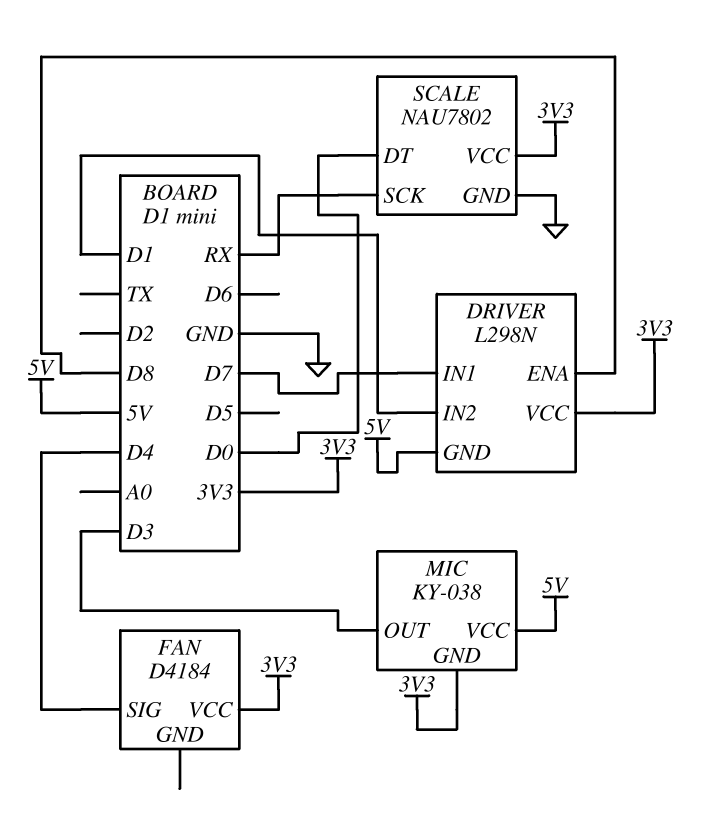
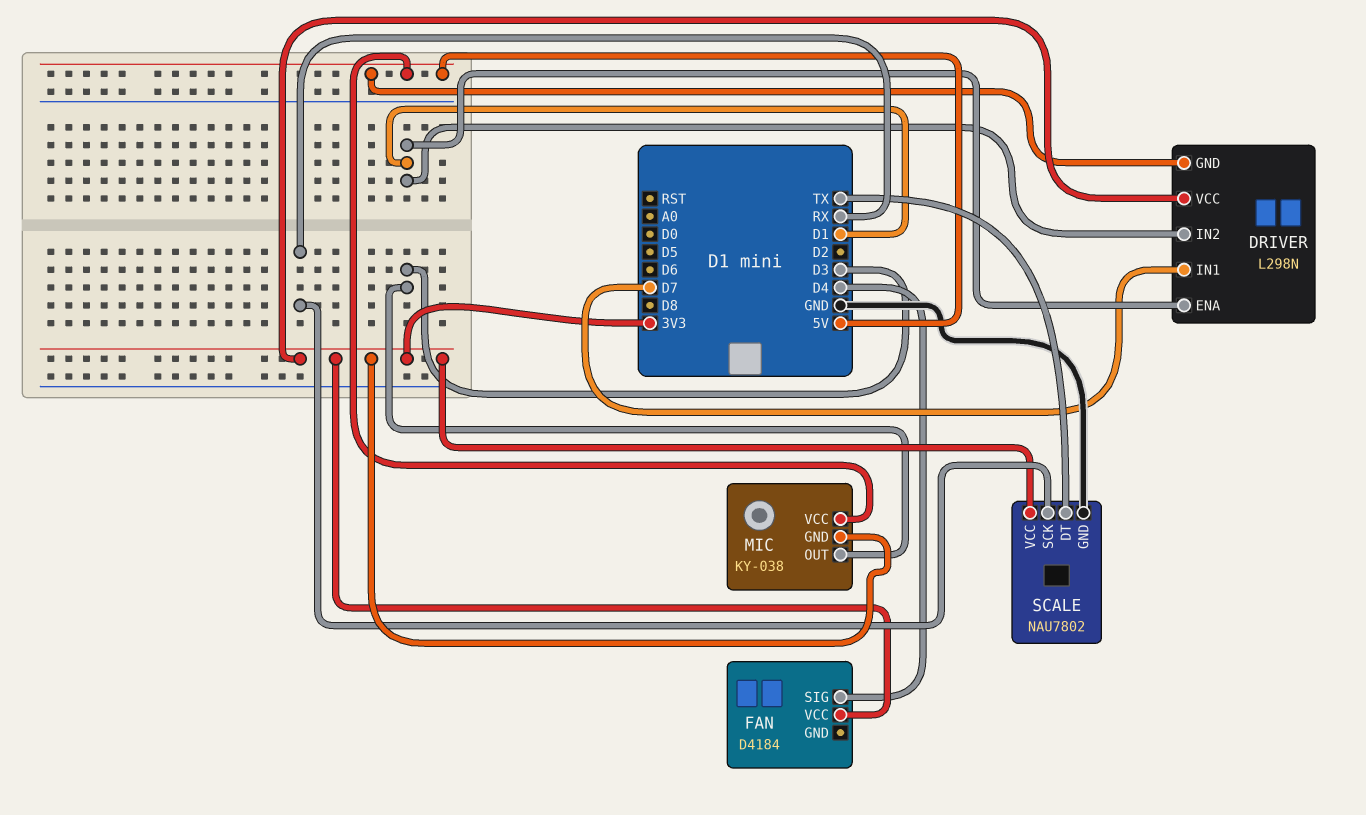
DRIVER pin ENA: D8 -> D1
SCALE pin DT: D0 -> TX

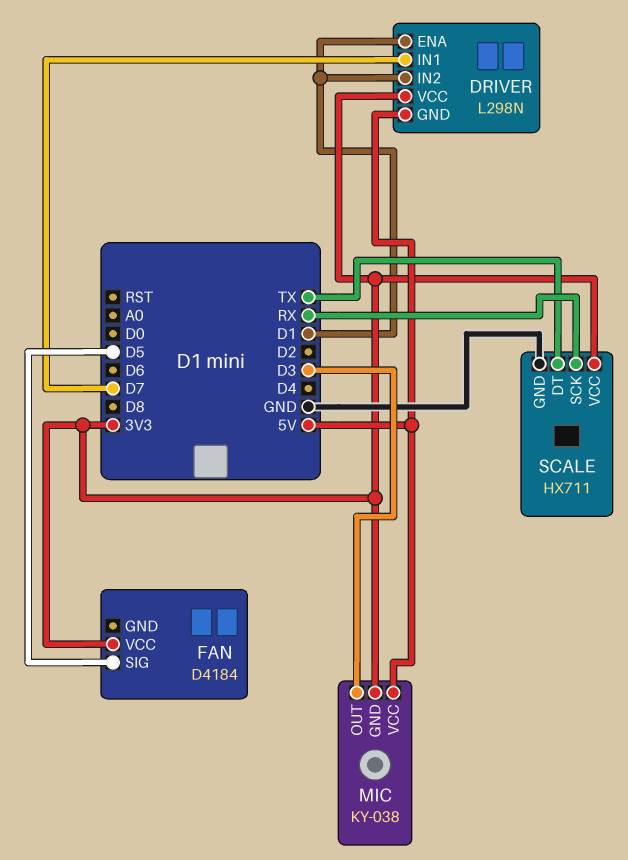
FAN pin SIG: D4 -> D5
SCALE: NAU7802 -> HX711

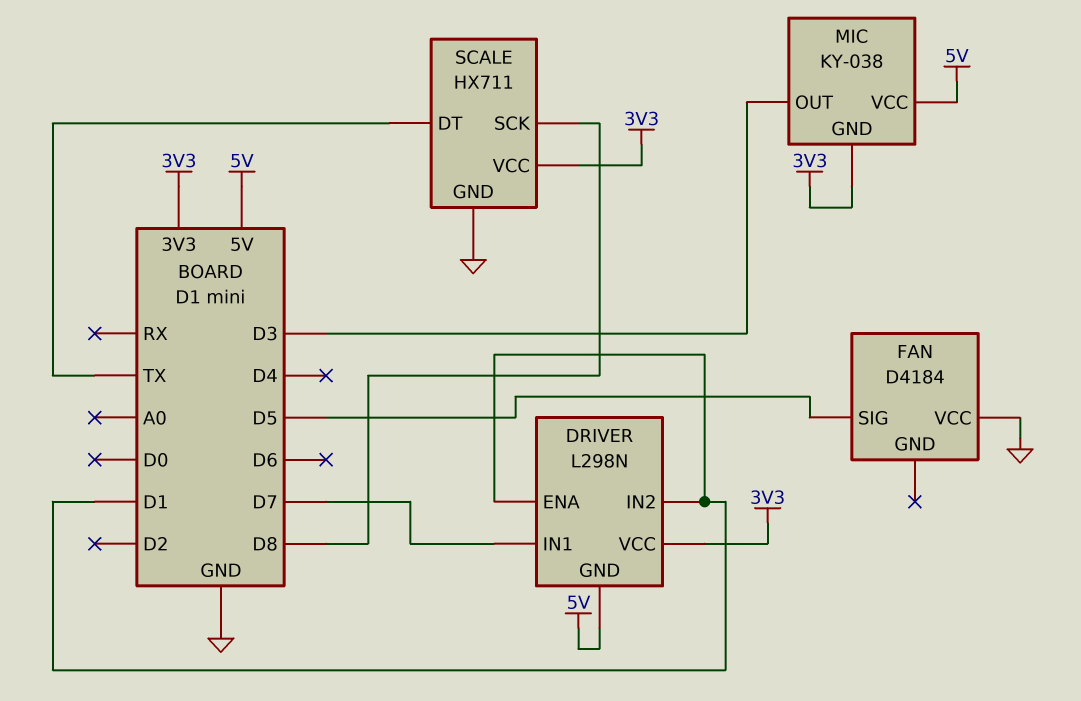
FAN pin VCC: 3V3 -> GND
SCALE pin SCK: RX -> D8

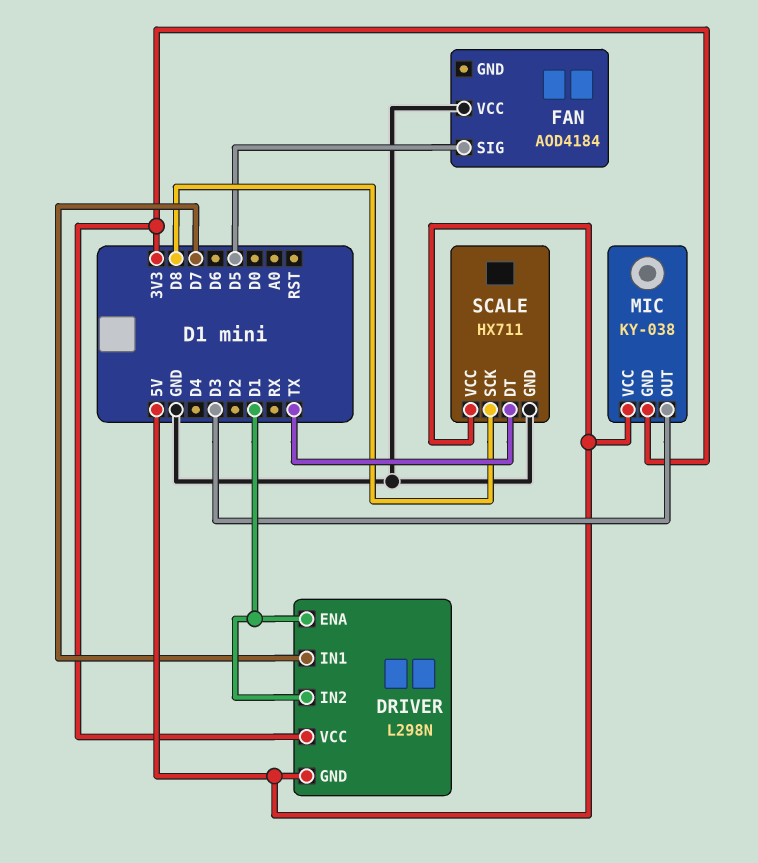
FAN: D4184 -> AOD4184
SCALE pin VCC: 3V3 -> 5V

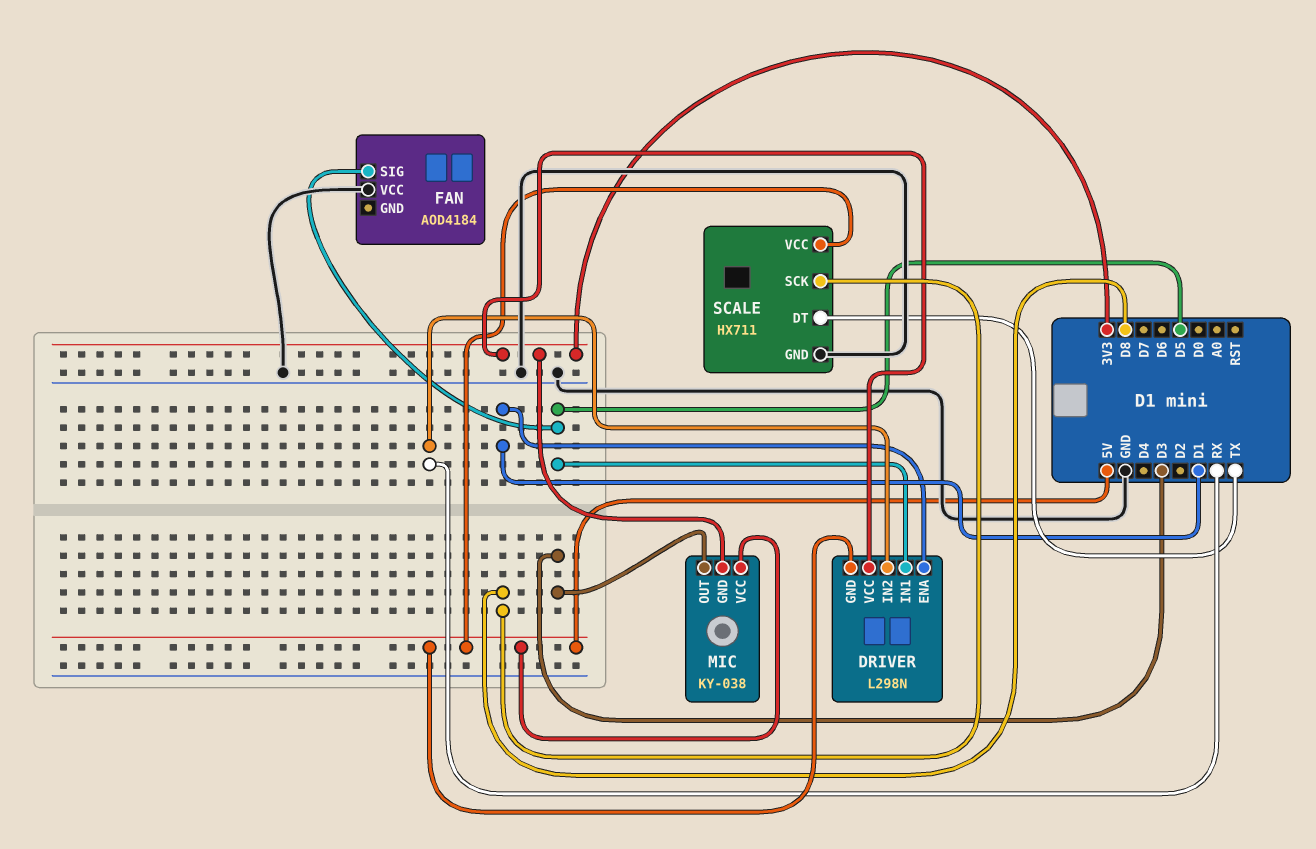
DRIVER pin IN1: D7 -> D5
DRIVER pin IN2: D1 -> RX

